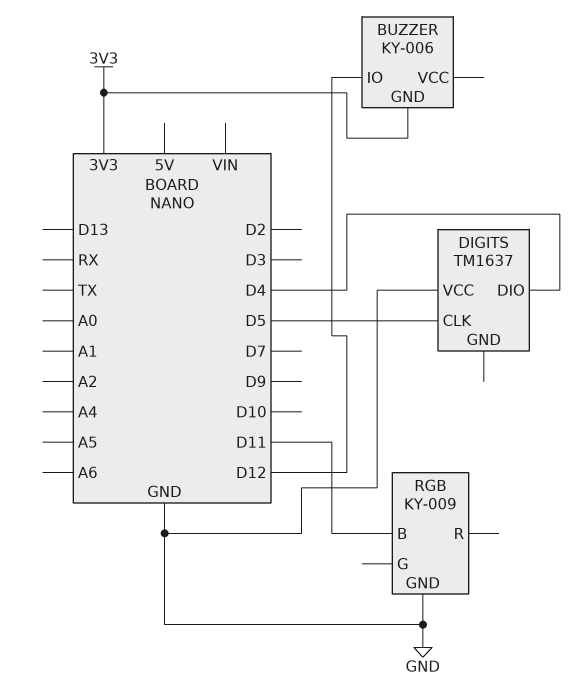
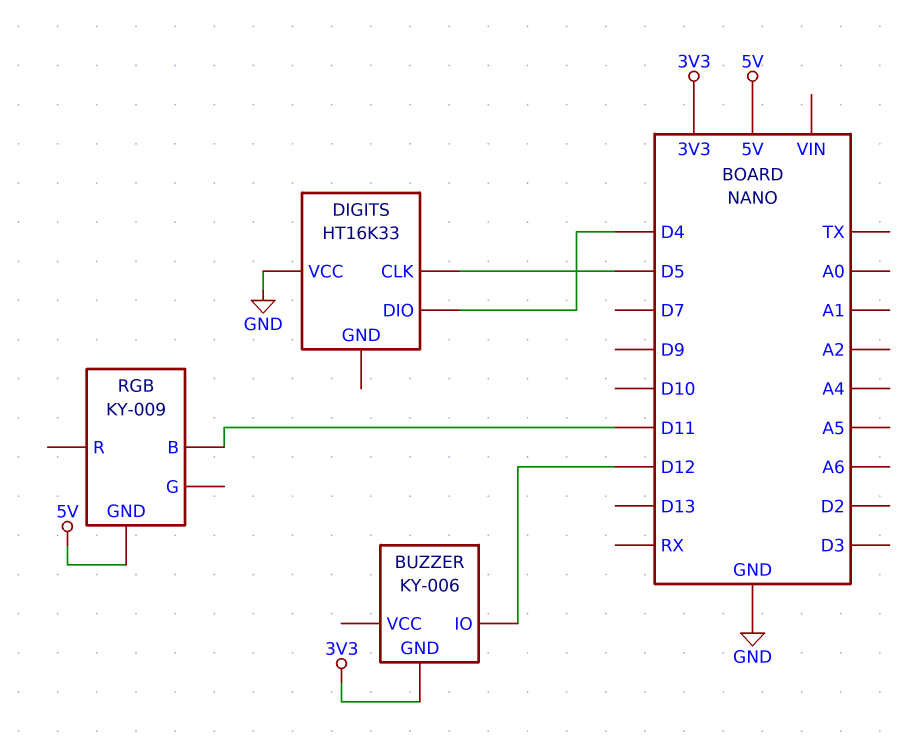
DIGITS: TM1637 -> HT16K33
RGB pin GND: GND -> 5V

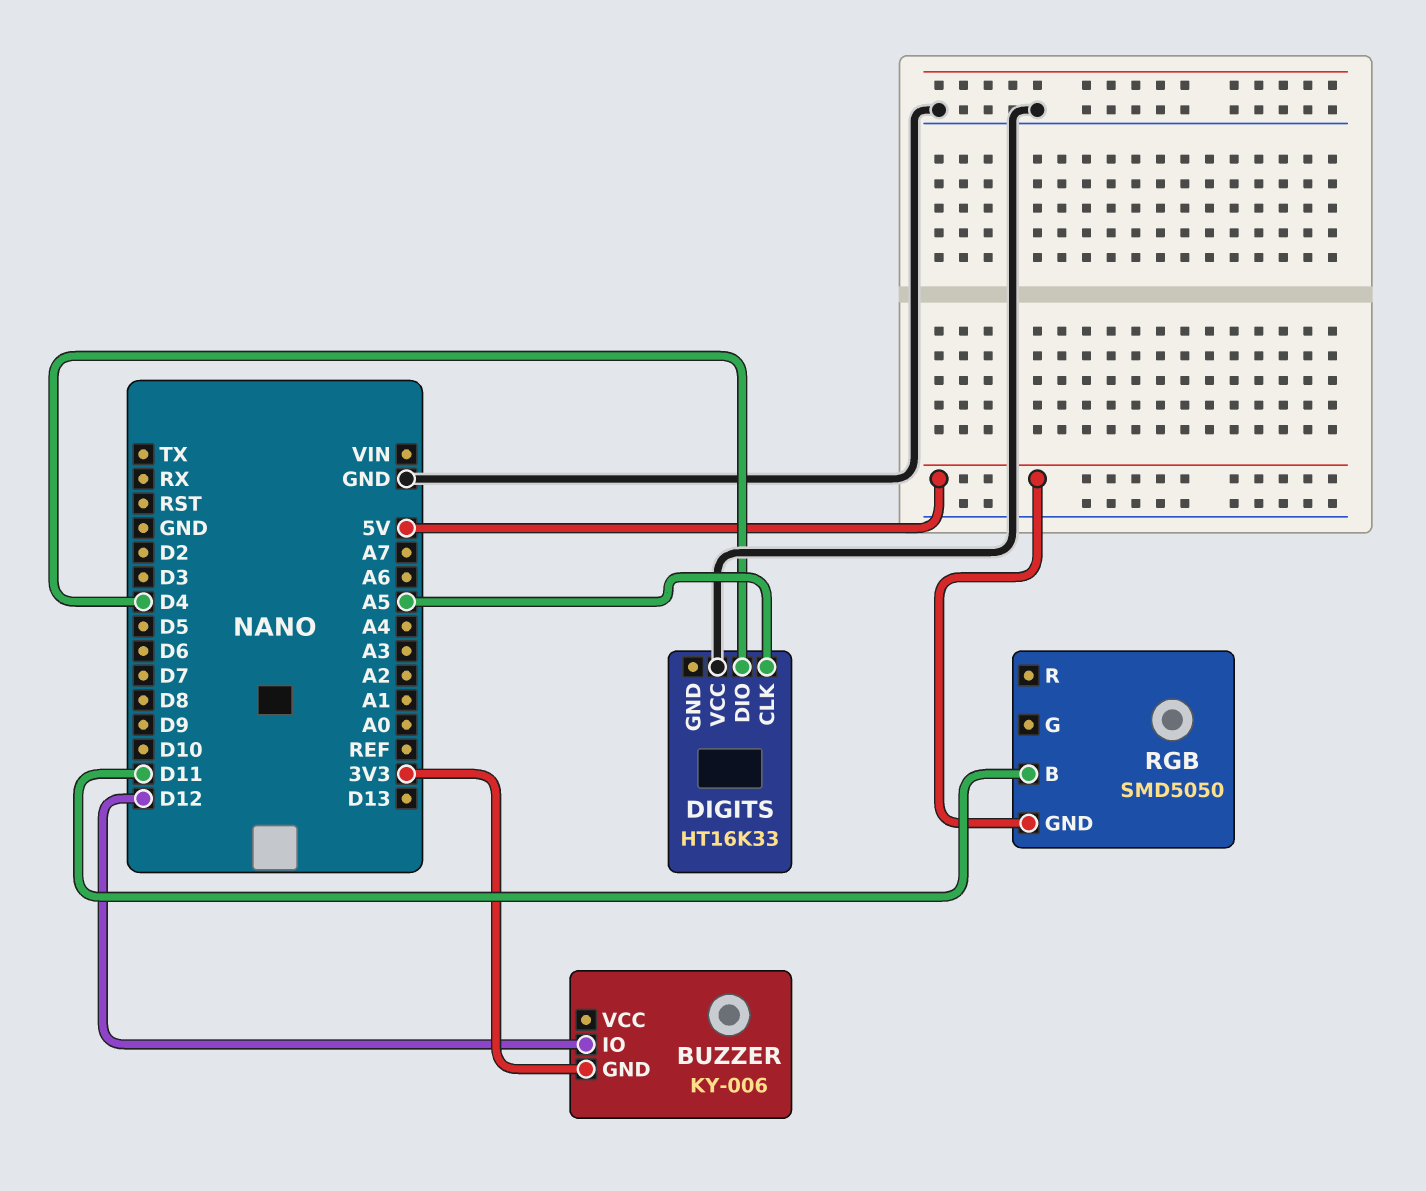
DIGITS pin CLK: D5 -> A5
RGB: KY-009 -> SMD5050

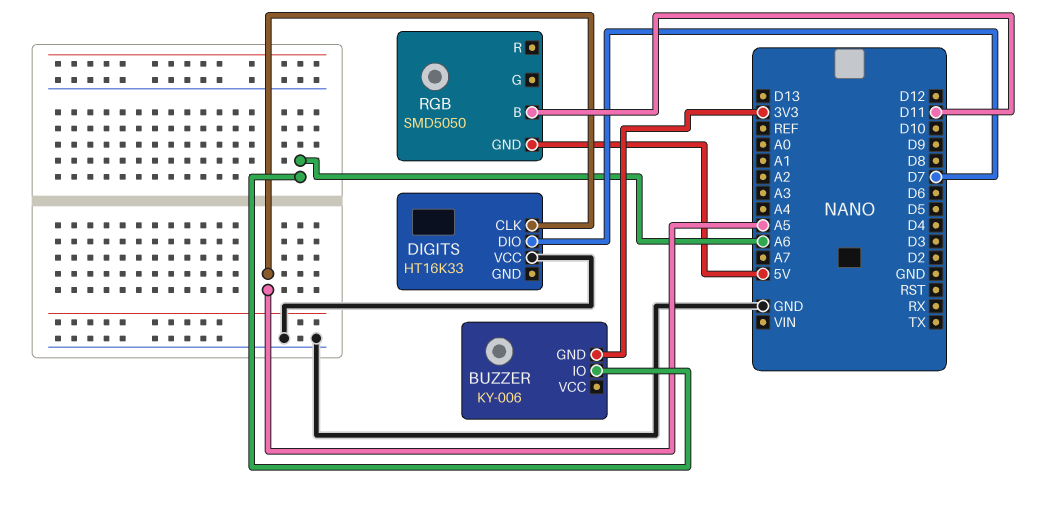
BUZZER pin IO: D12 -> A6
DIGITS pin DIO: D4 -> D7

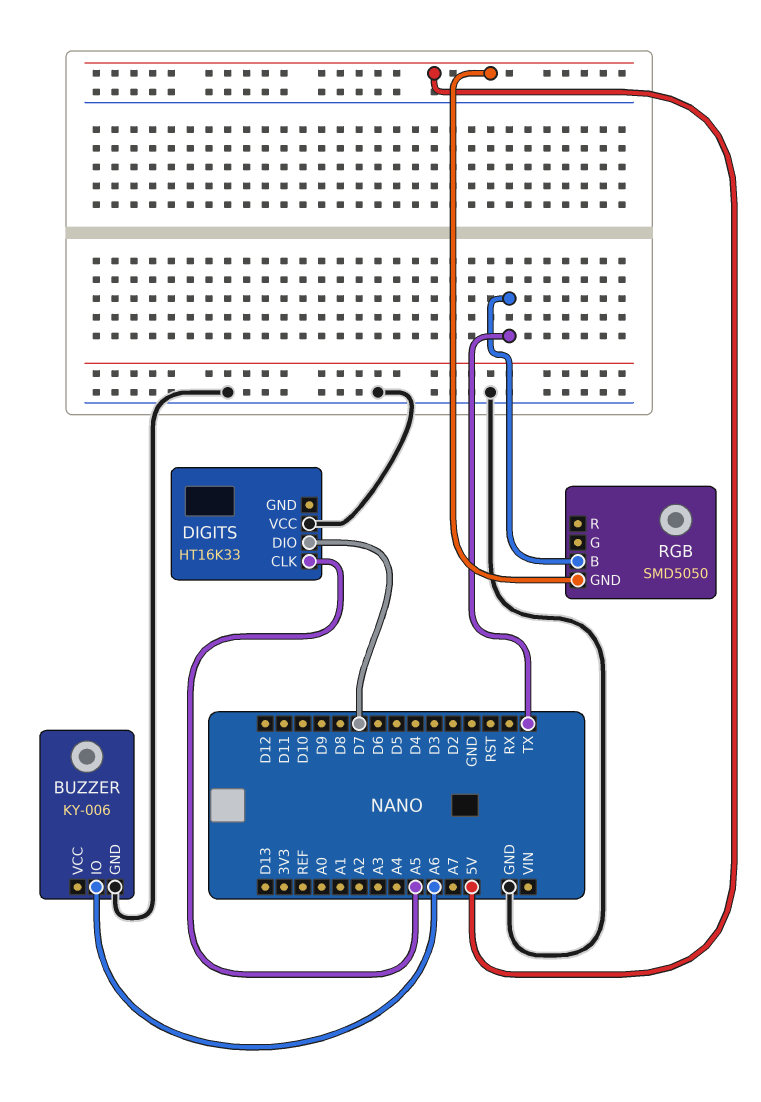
BUZZER pin GND: 3V3 -> GND
RGB pin B: D11 -> TX

